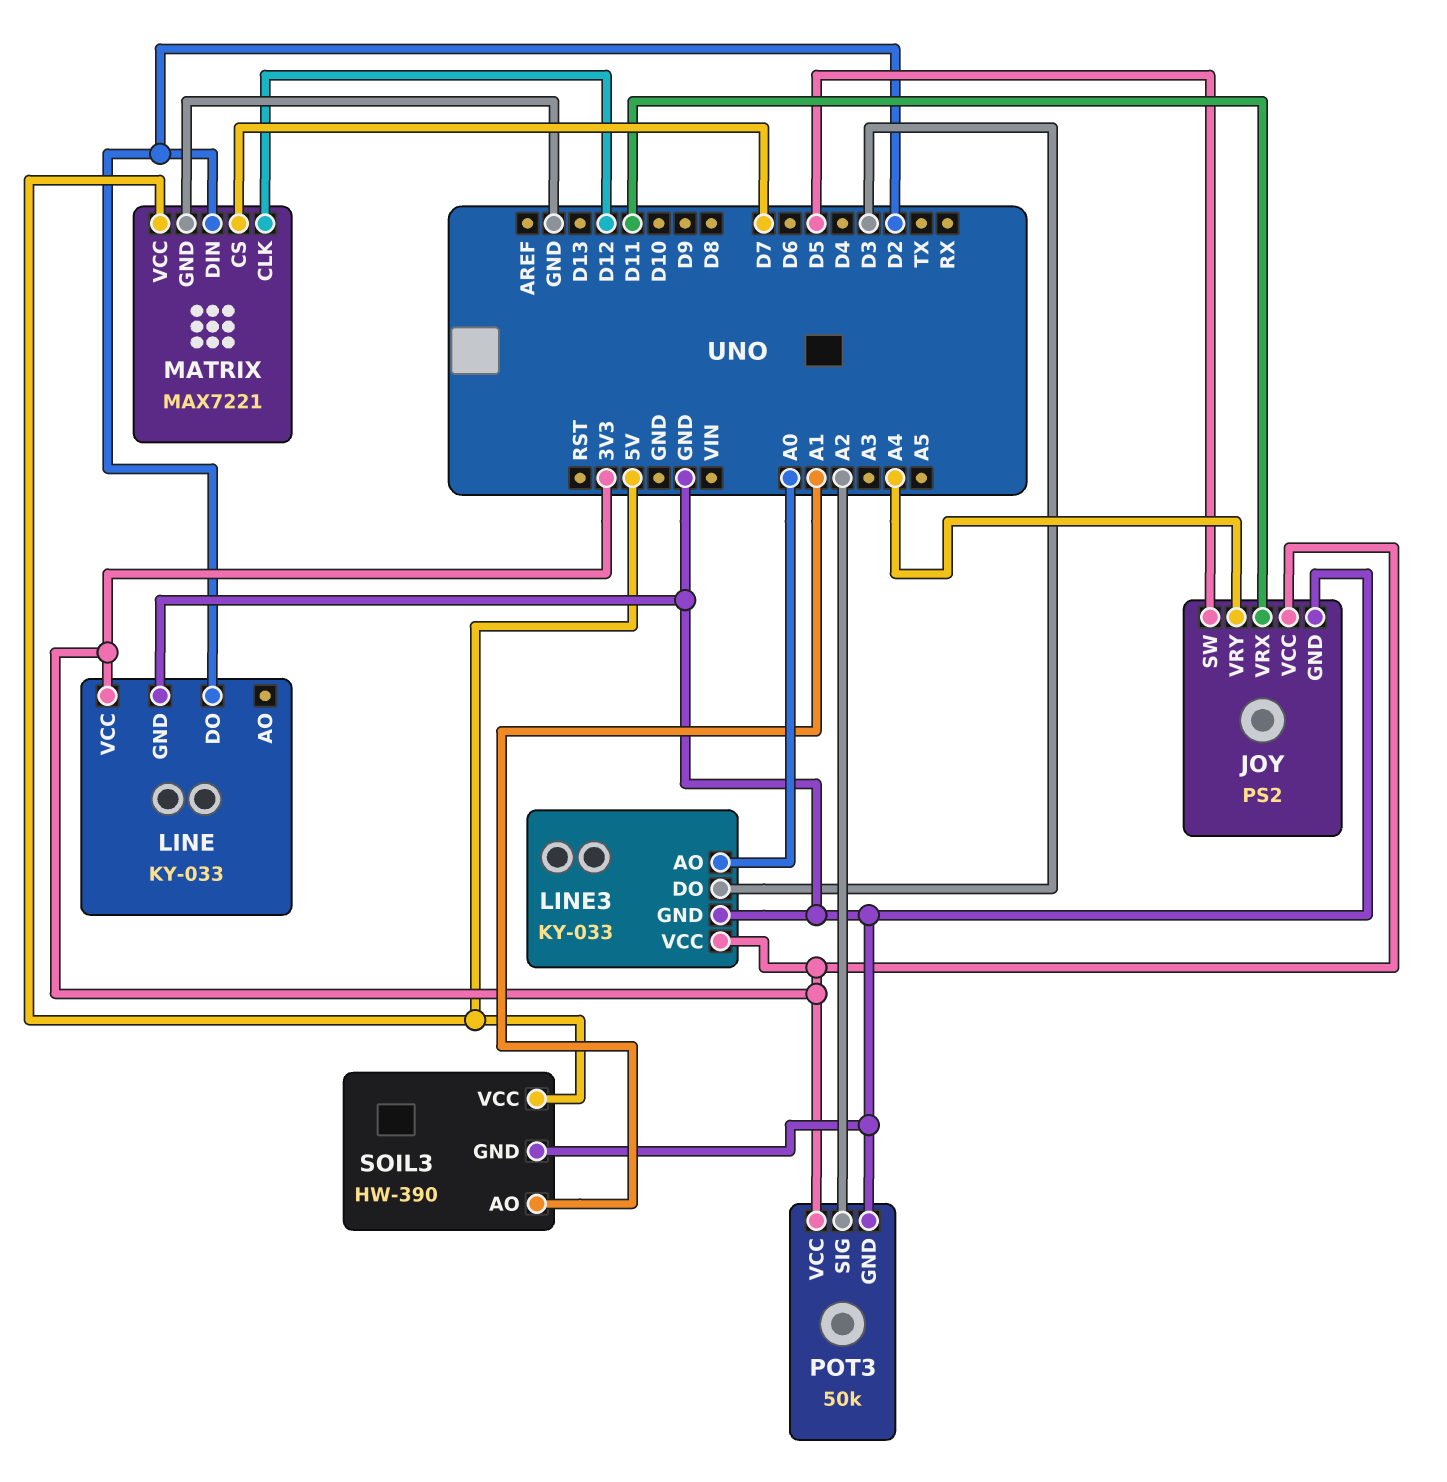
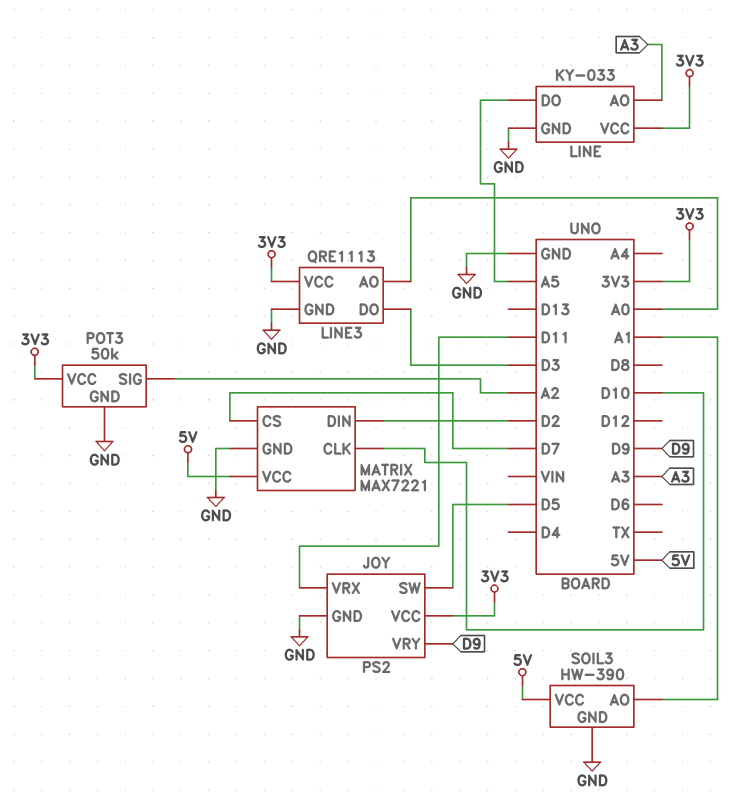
JOY pin VRY: A4 -> D9
LINE pin AO: none -> A3
LINE pin DO: D2 -> A5
LINE3: KY-033 -> QRE1113
MATRIX pin CLK: D12 -> D10

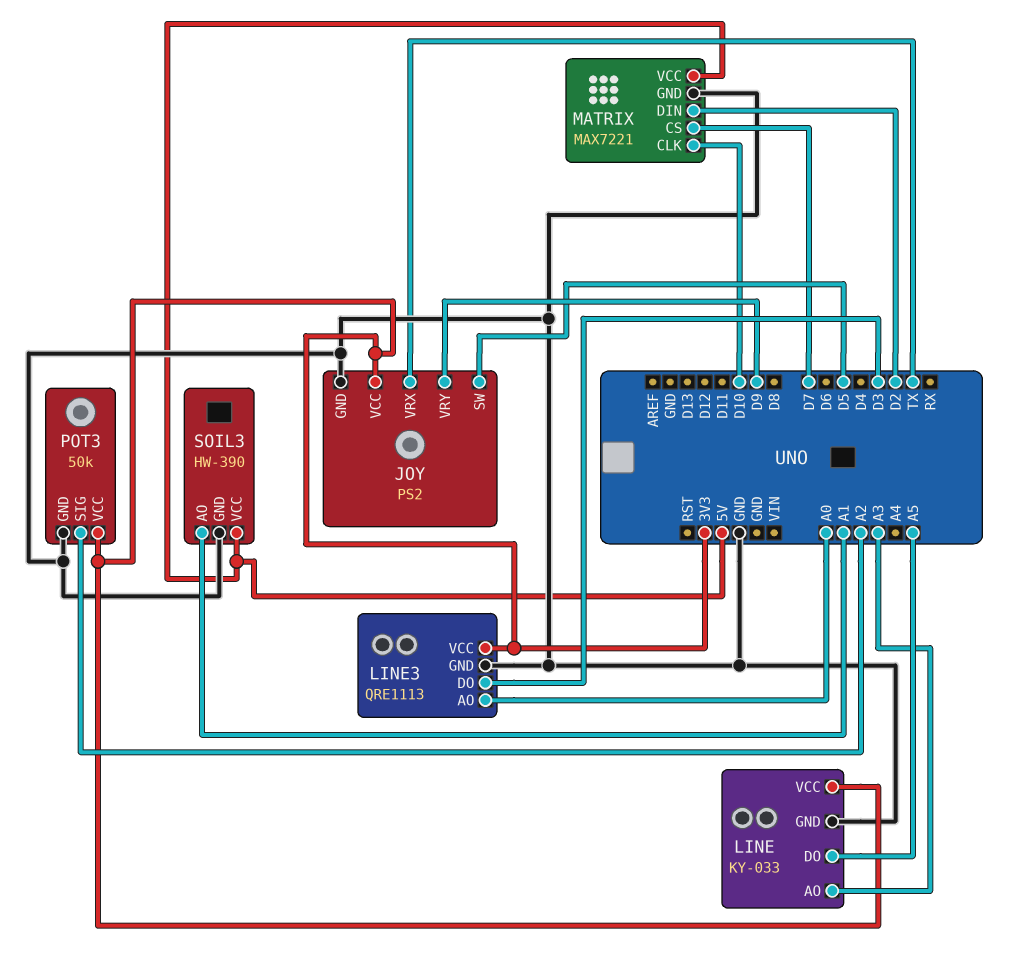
JOY pin VRX: D11 -> TX

